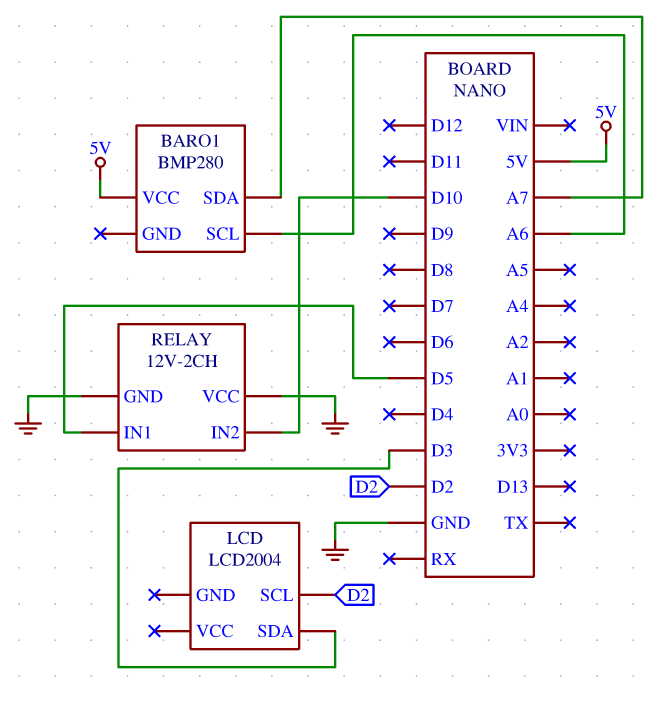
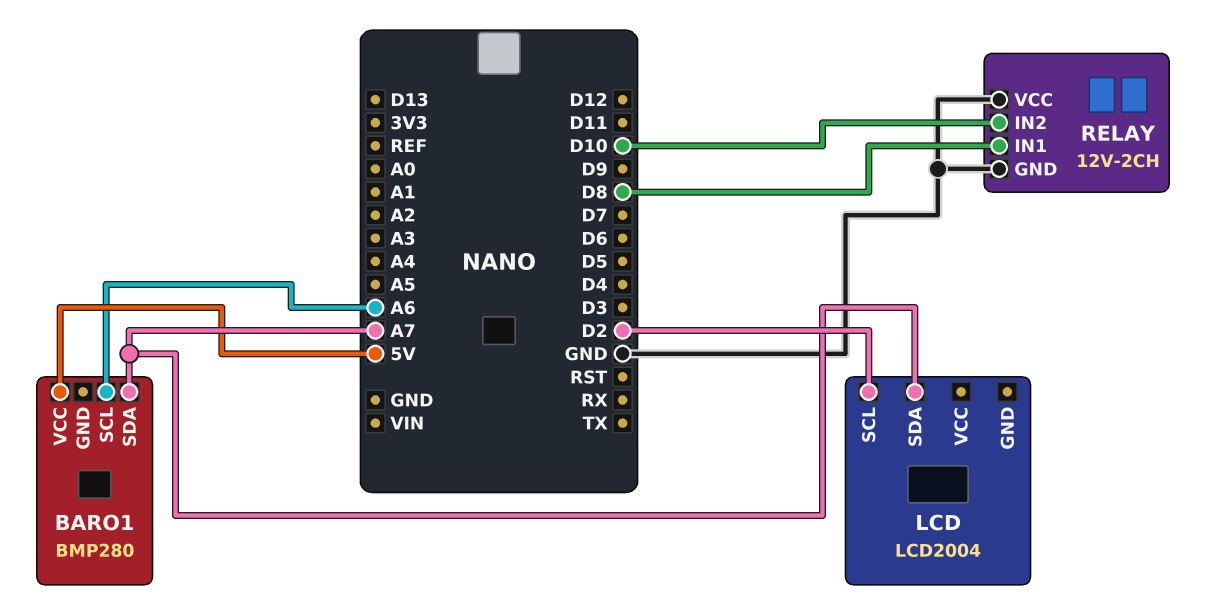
LCD pin SDA: D3 -> A7
RELAY pin IN1: D5 -> D8

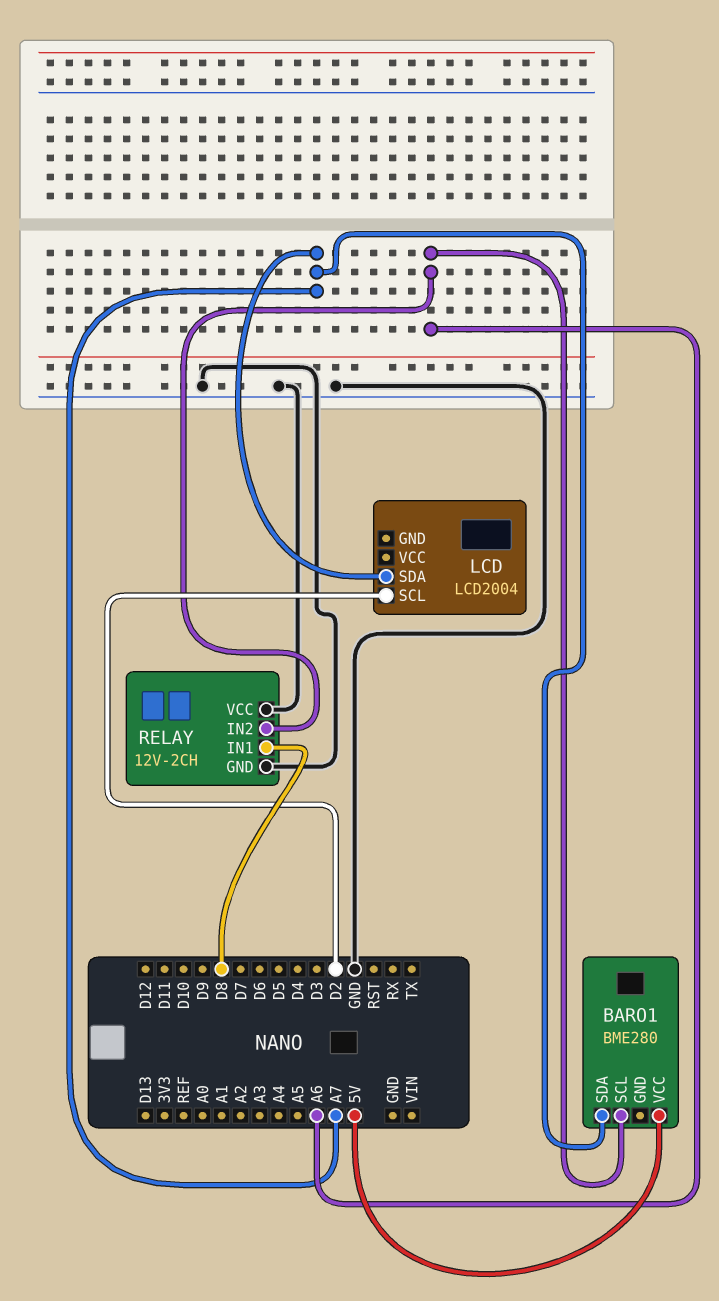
BARO1: BMP280 -> BME280
RELAY pin IN2: D10 -> A6

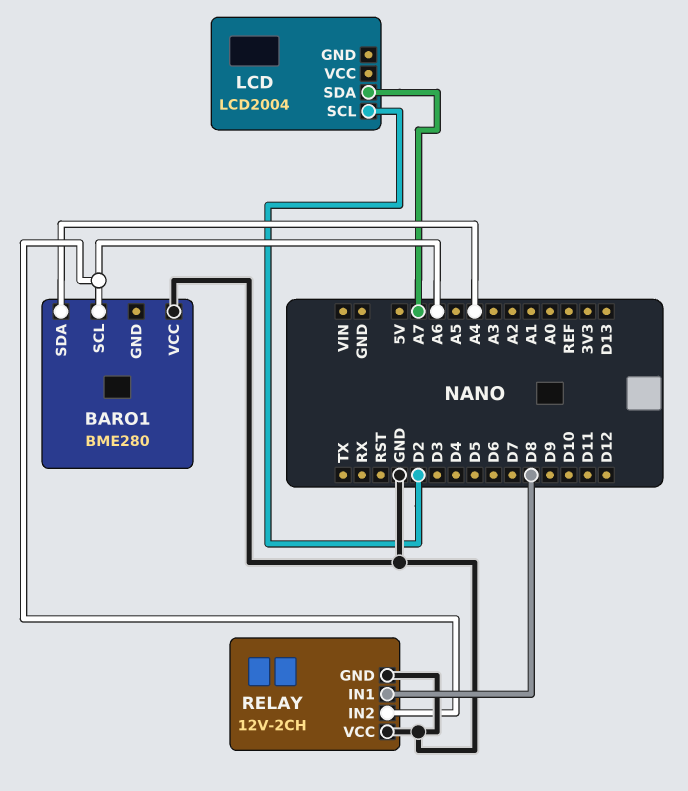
BARO1 pin SDA: A7 -> A4
BARO1 pin VCC: 5V -> GND

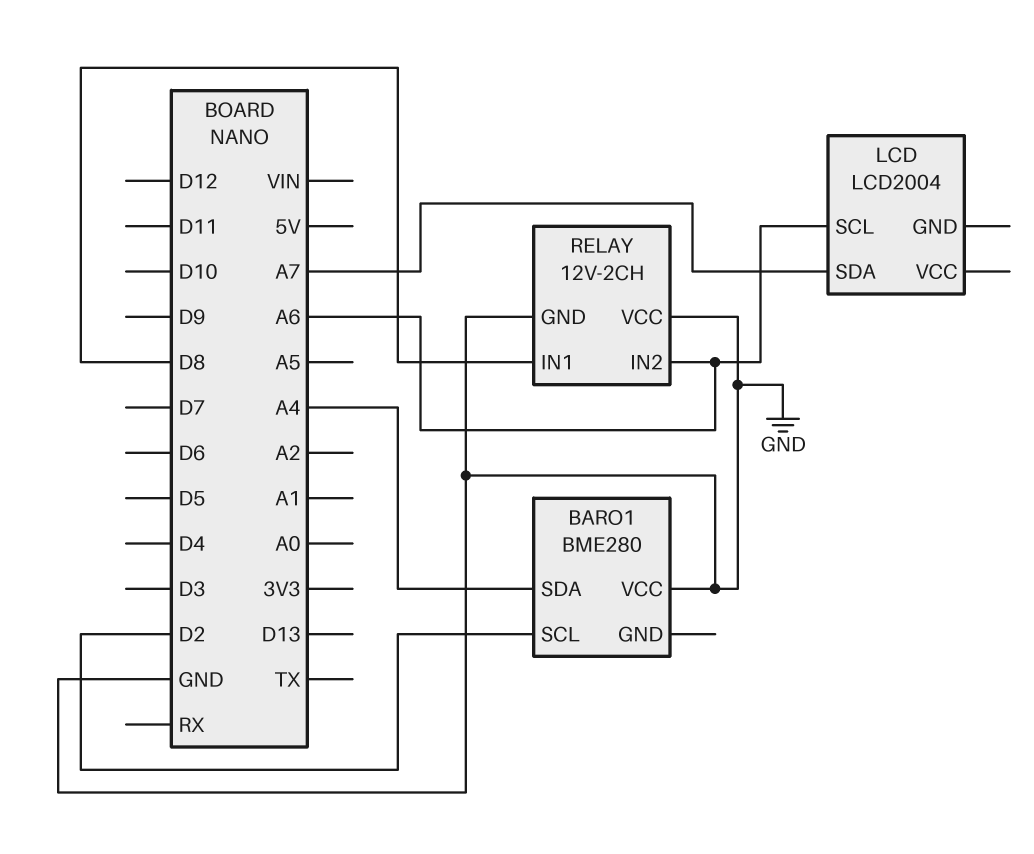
BARO1 pin SCL: A6 -> D2
LCD pin SCL: D2 -> A6

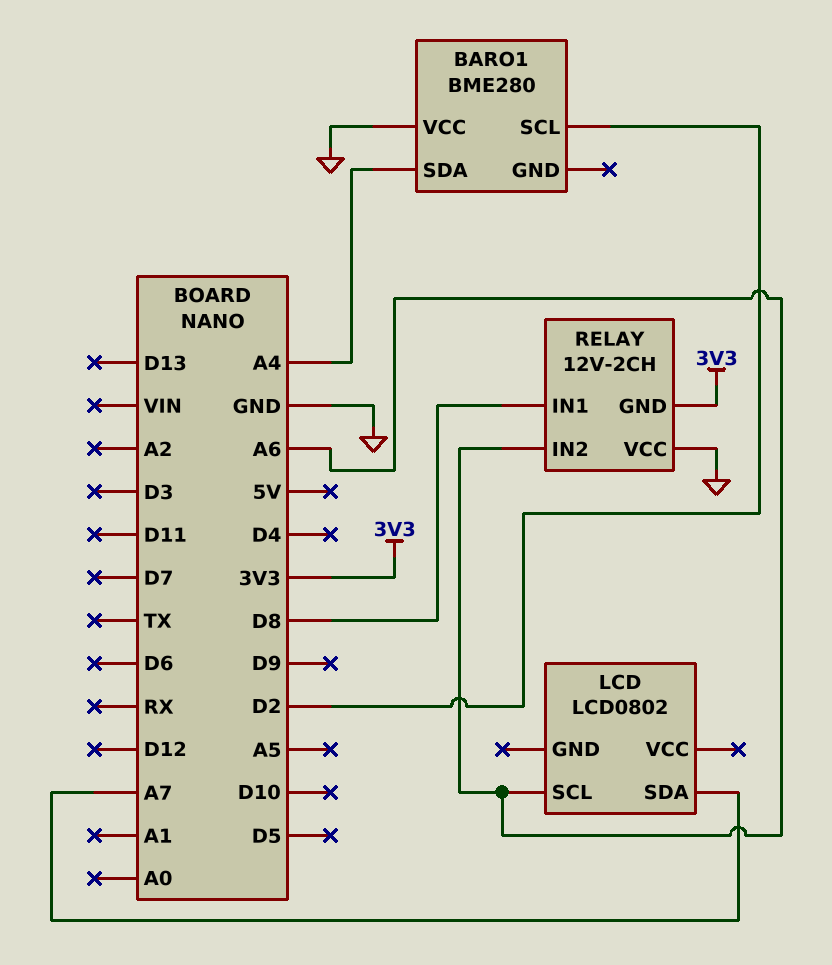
LCD: LCD2004 -> LCD0802
RELAY pin GND: GND -> 3V3

